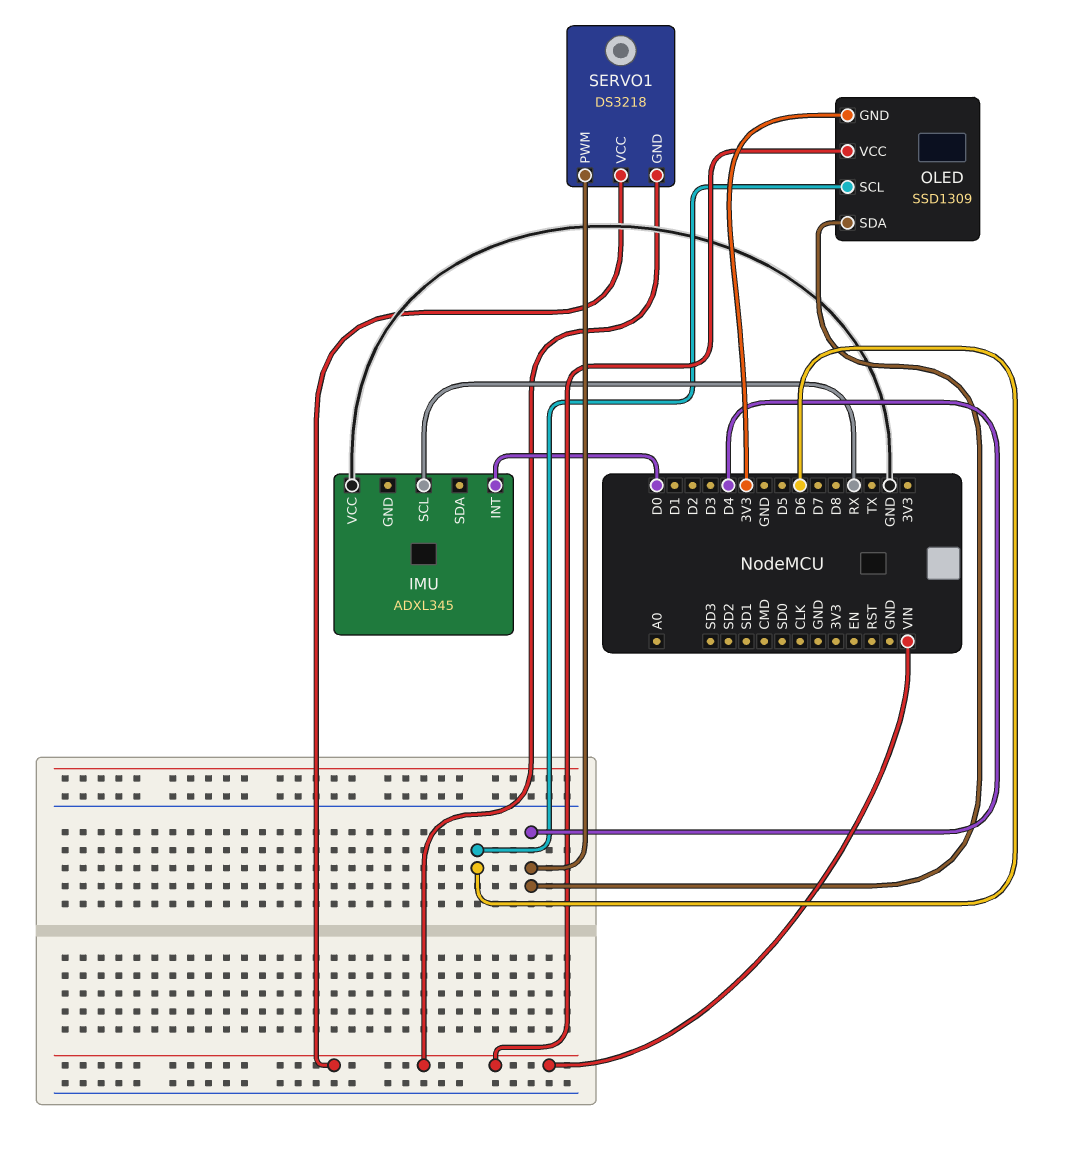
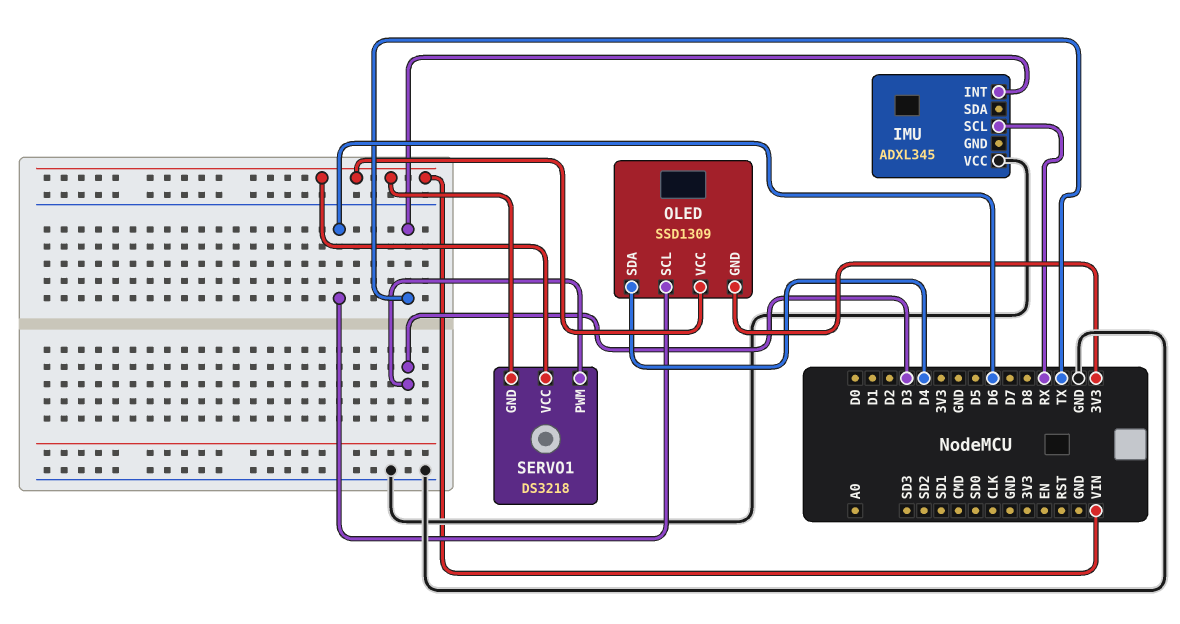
IMU pin INT: D0 -> TX
SERVO1 pin PWM: D4 -> D3

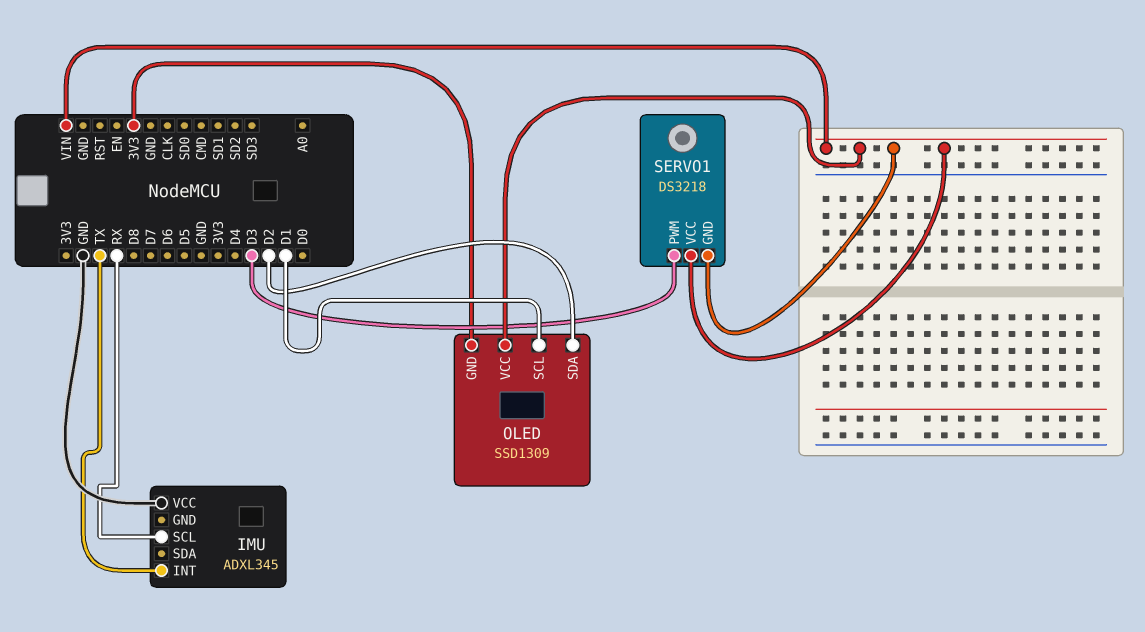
OLED pin SCL: D6 -> D1
OLED pin SDA: D4 -> D2

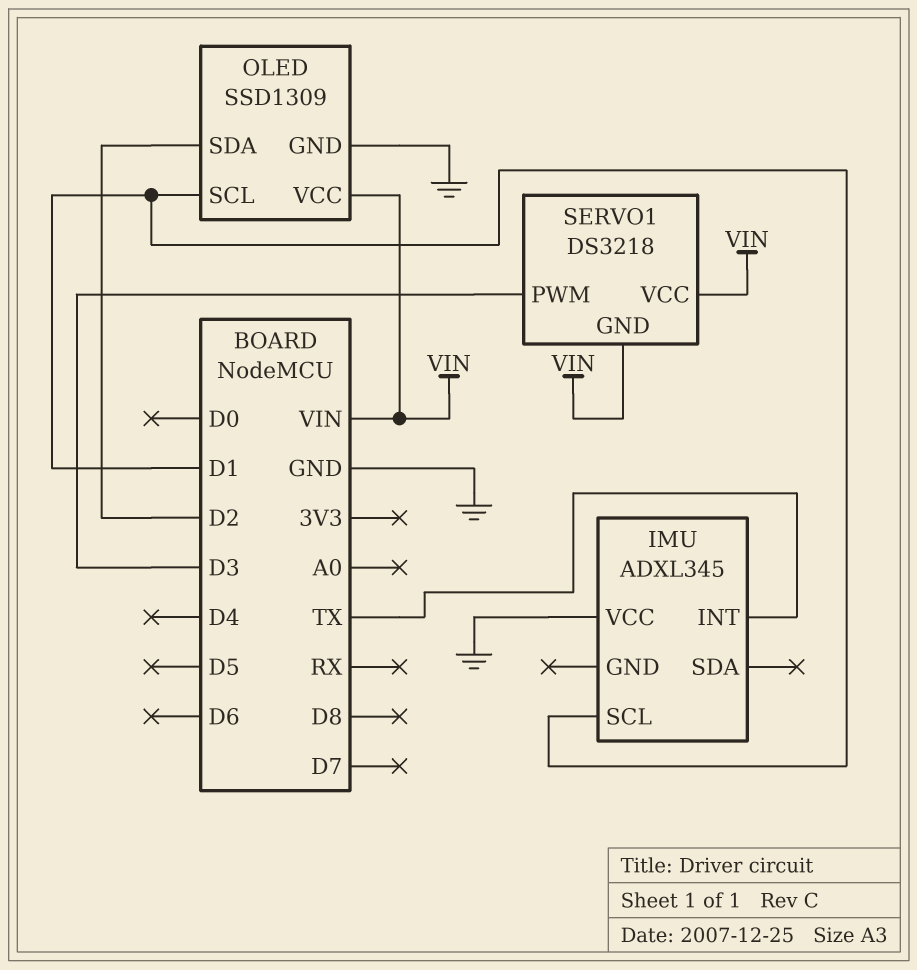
IMU pin SCL: RX -> D1
OLED pin GND: 3V3 -> GND

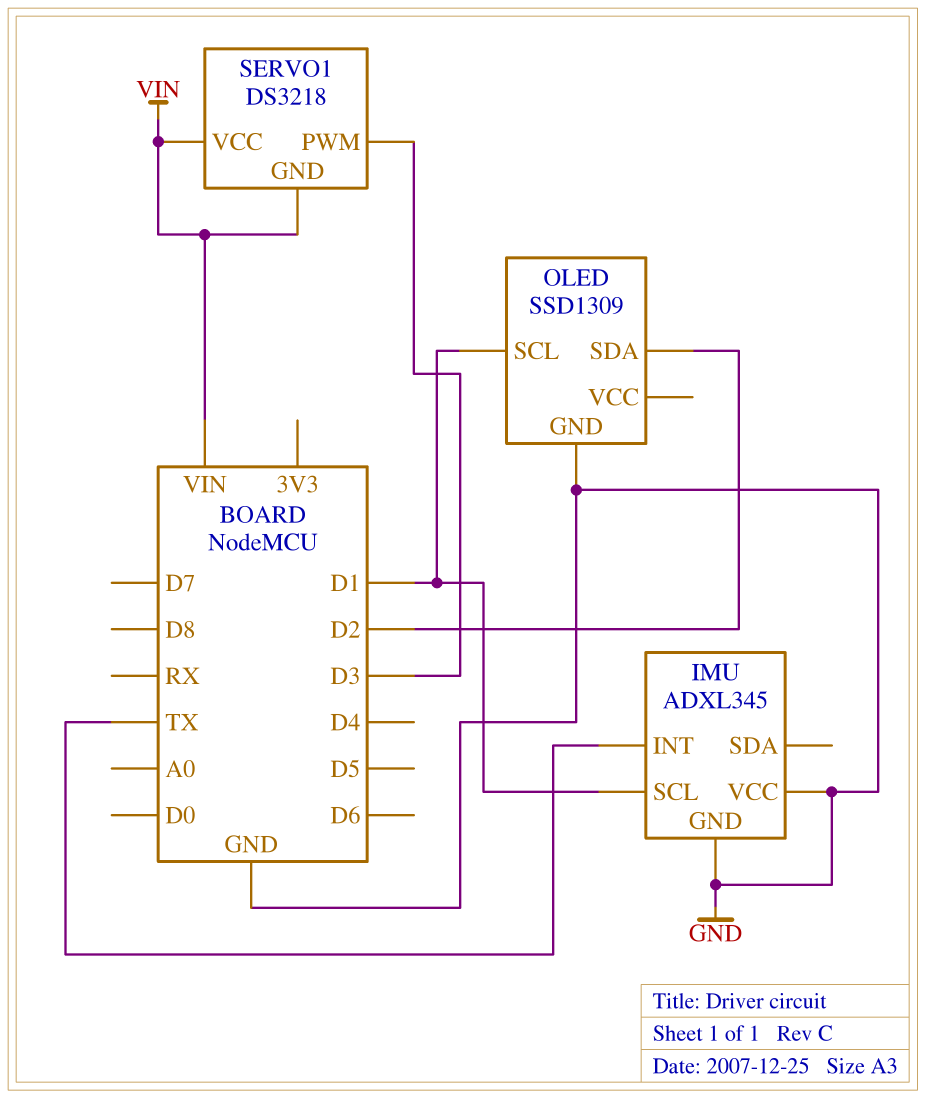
IMU pin GND: none -> GND
OLED pin VCC: VIN -> none

